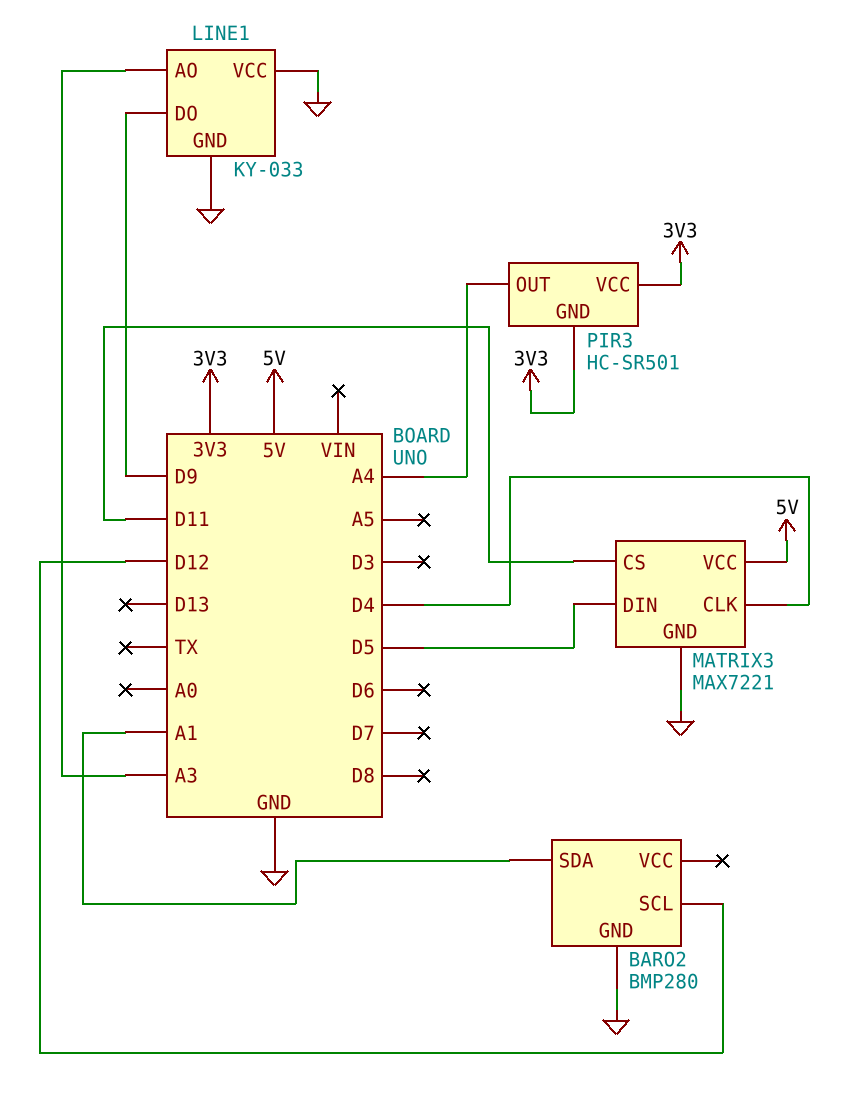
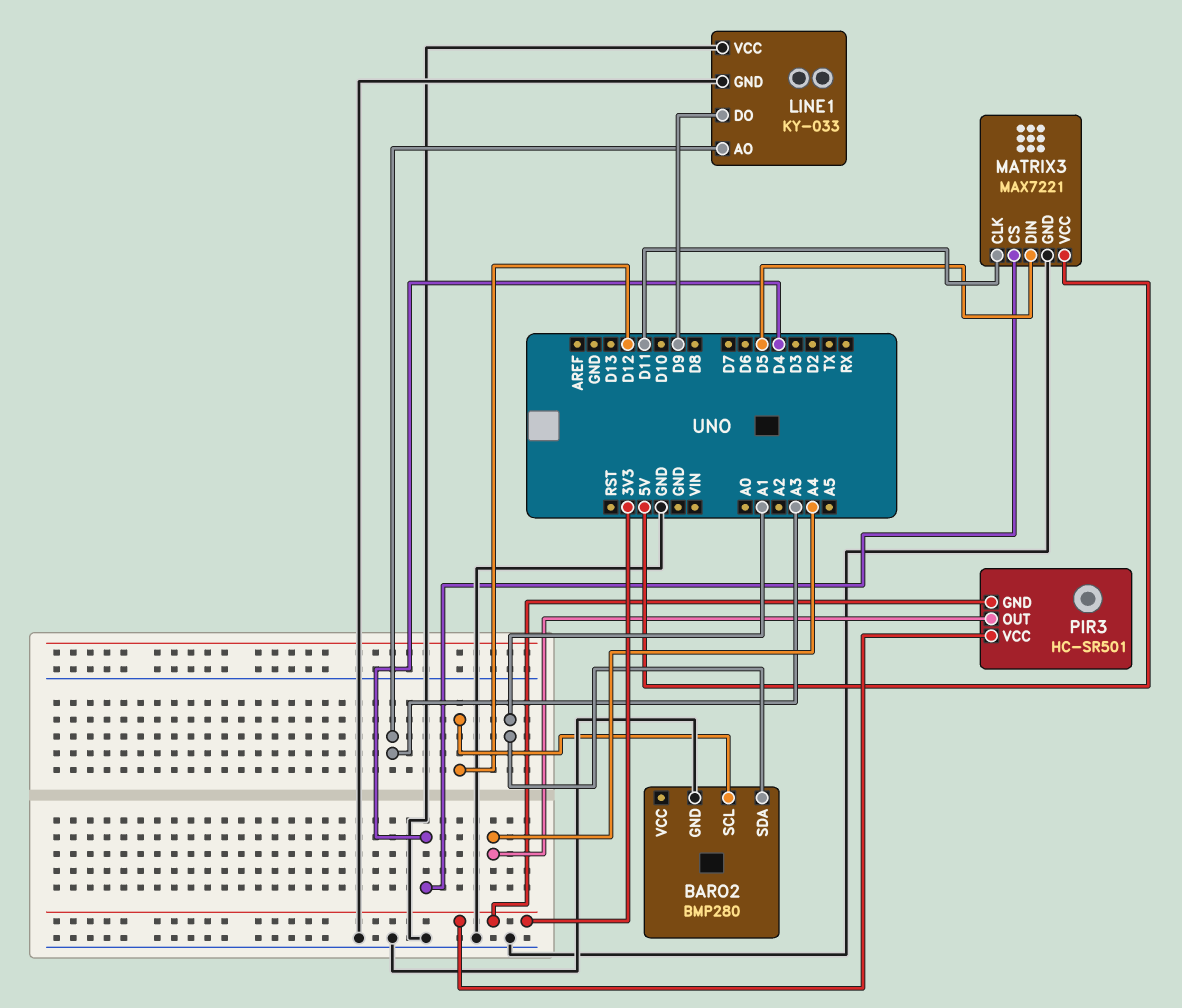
MATRIX3 pin CLK: D4 -> D11
MATRIX3 pin CS: D11 -> D4

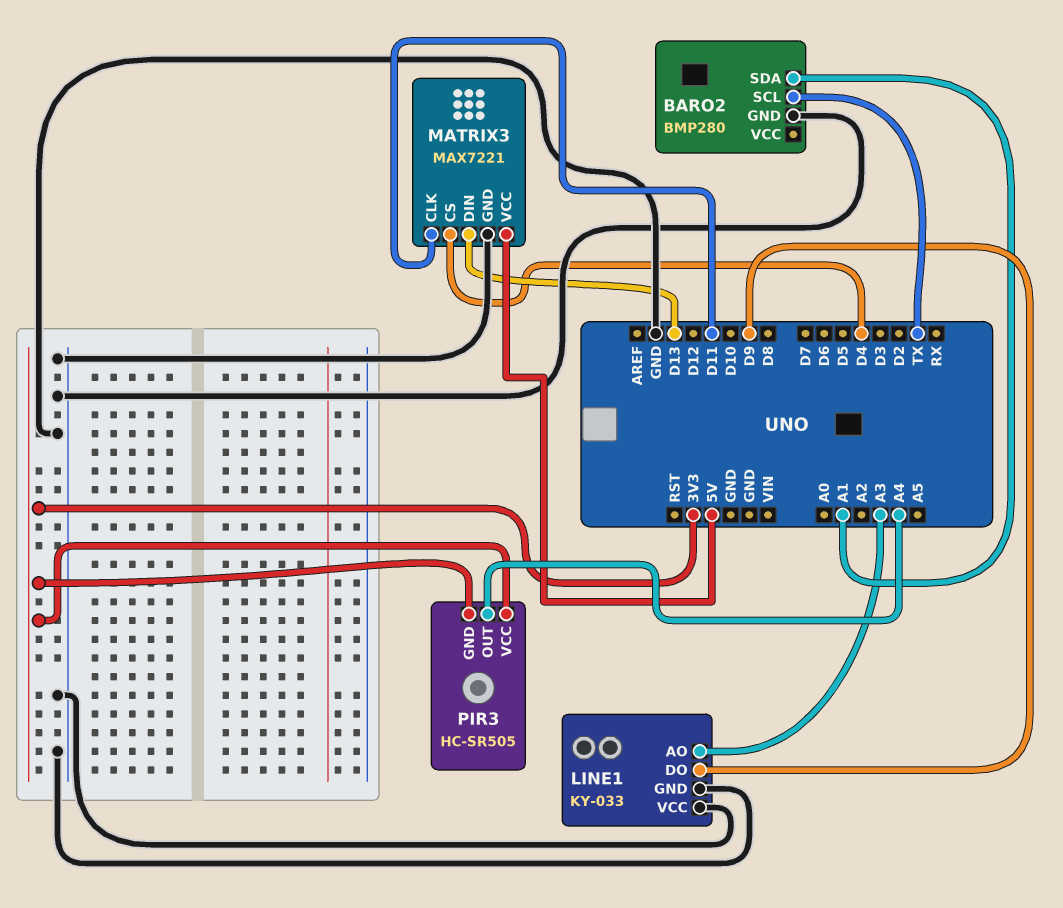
BARO2 pin SCL: D12 -> TX
MATRIX3 pin DIN: D5 -> D13
PIR3: HC-SR501 -> HC-SR505

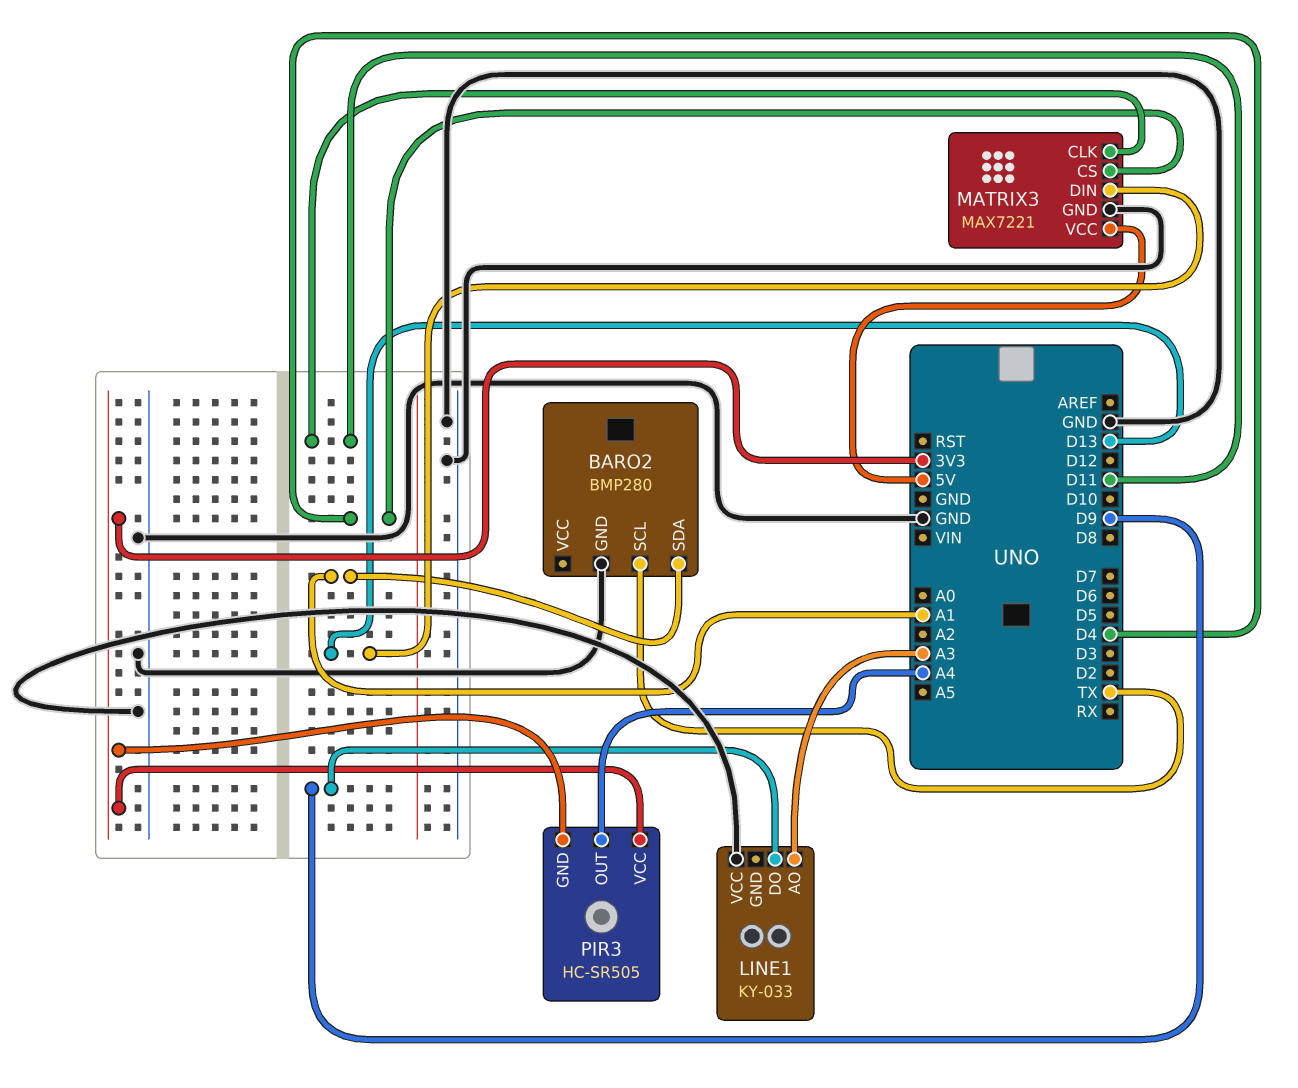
LINE1 pin GND: GND -> none

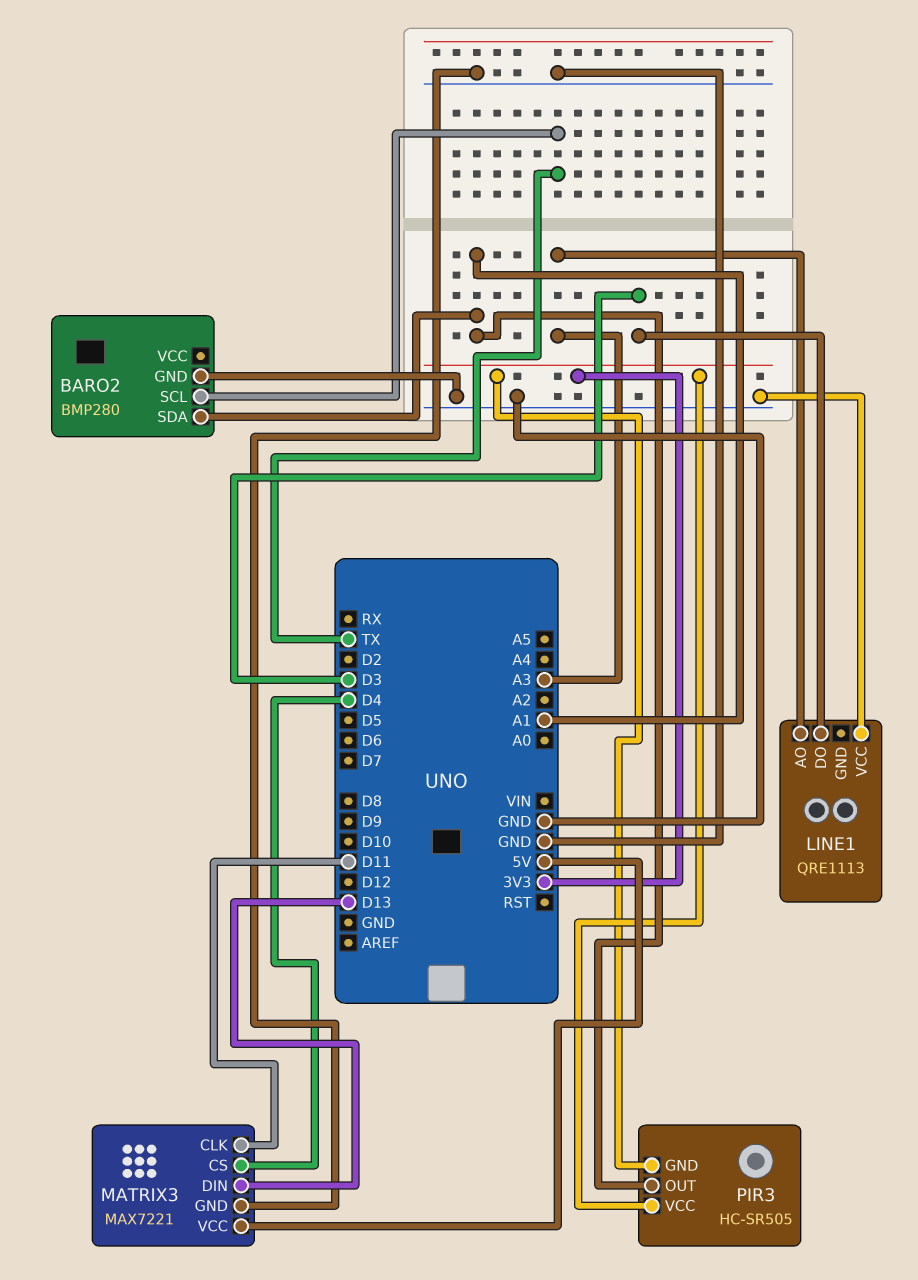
LINE1: KY-033 -> QRE1113
LINE1 pin DO: D9 -> D3
PIR3 pin OUT: A4 -> A1

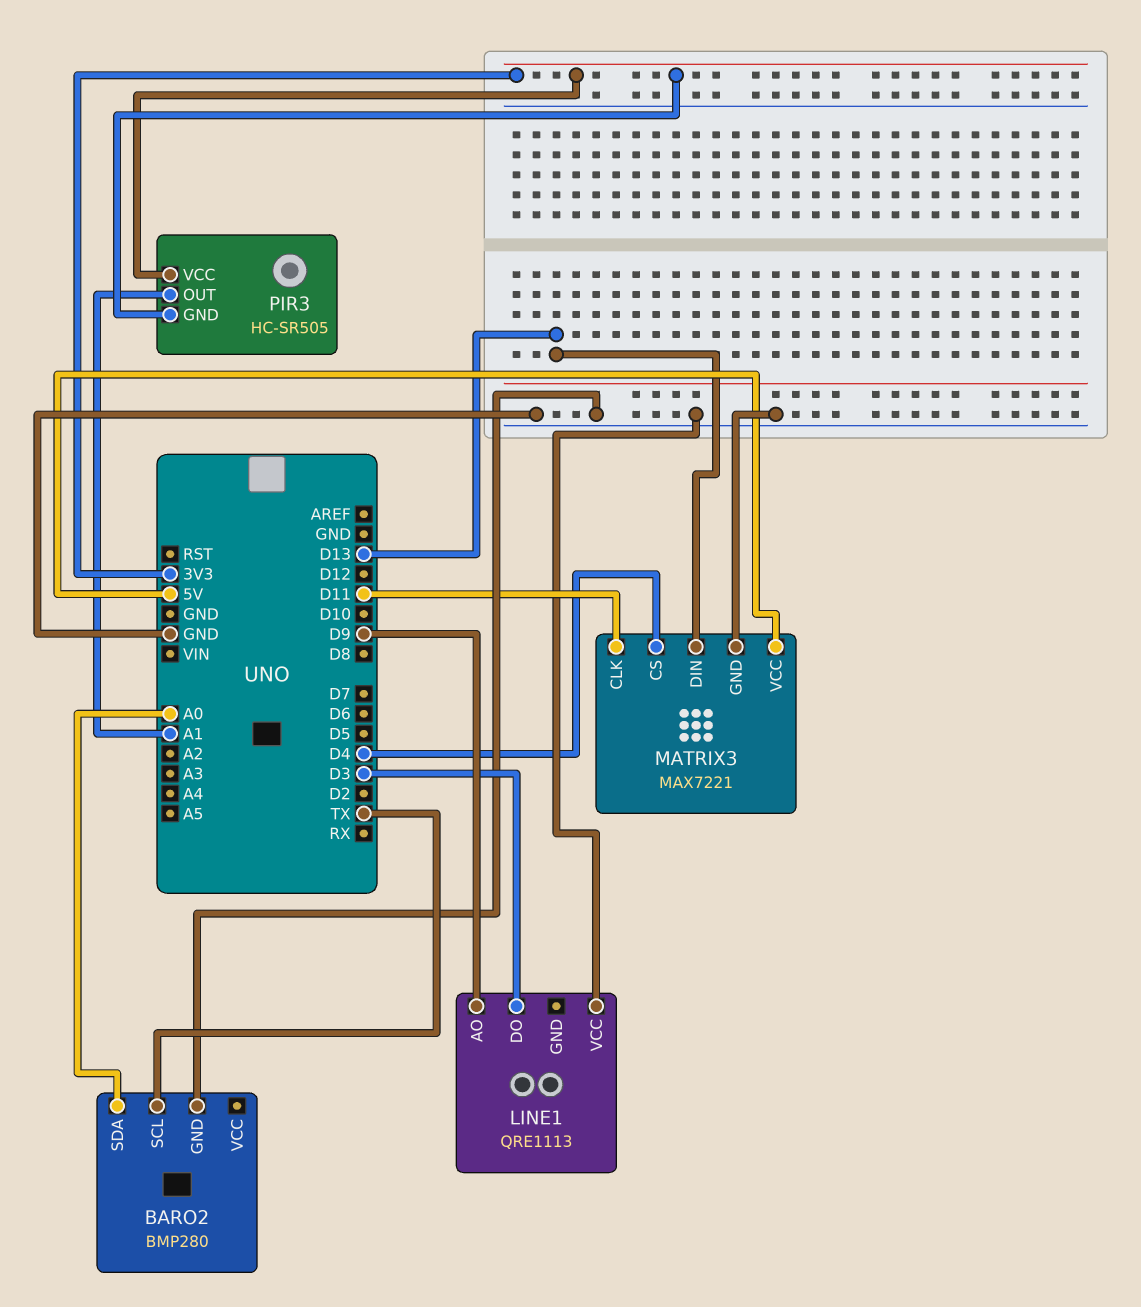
BARO2 pin SDA: A1 -> A0
LINE1 pin AO: A3 -> D9

